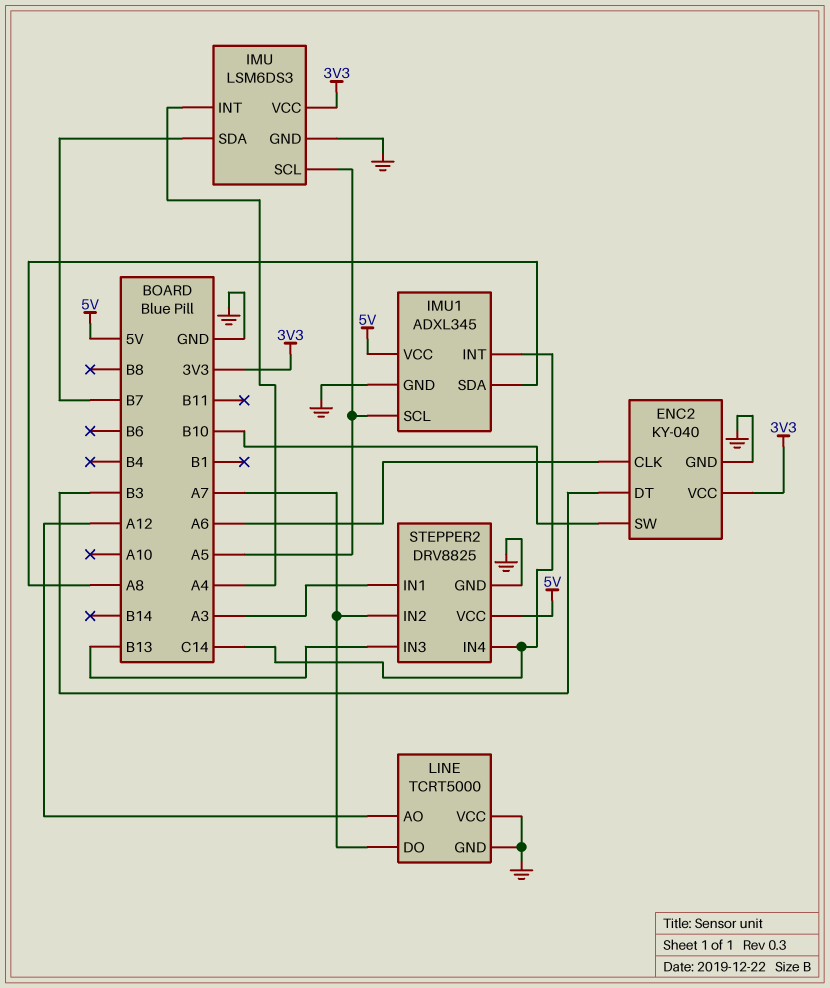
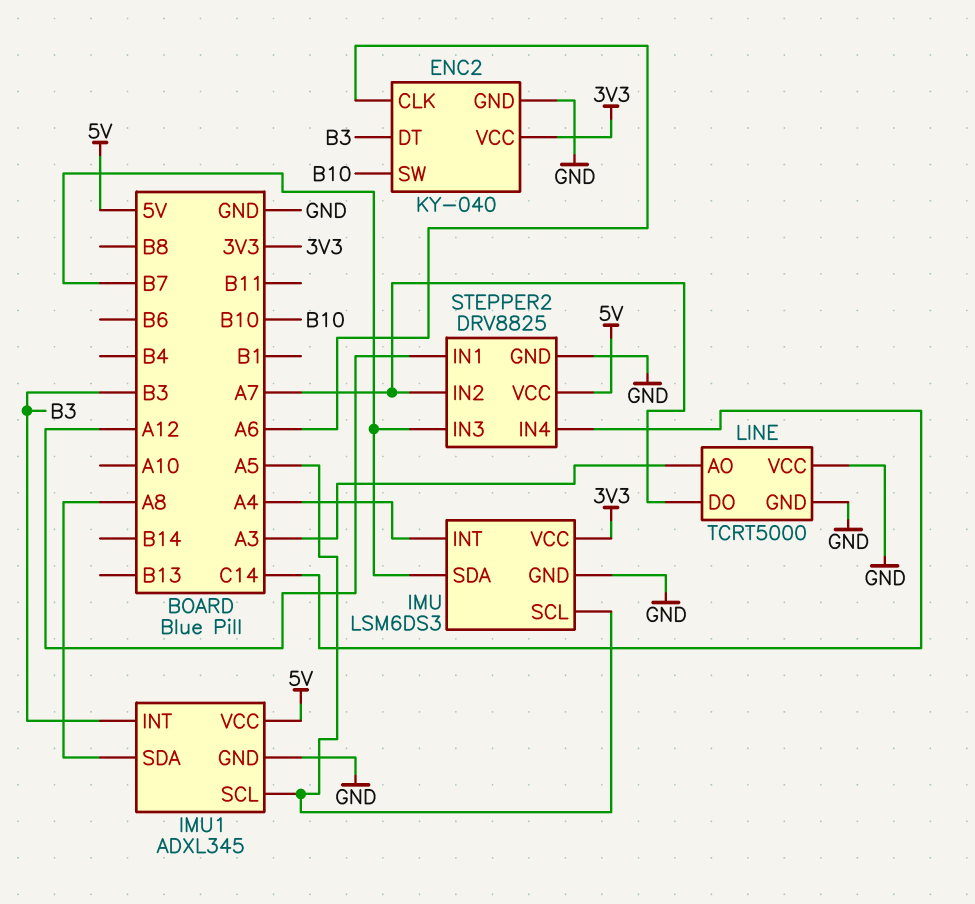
IMU1 pin INT: C14 -> B3
LINE pin AO: A12 -> A3
STEPPER2 pin IN1: A3 -> A12
STEPPER2 pin IN3: B13 -> B7

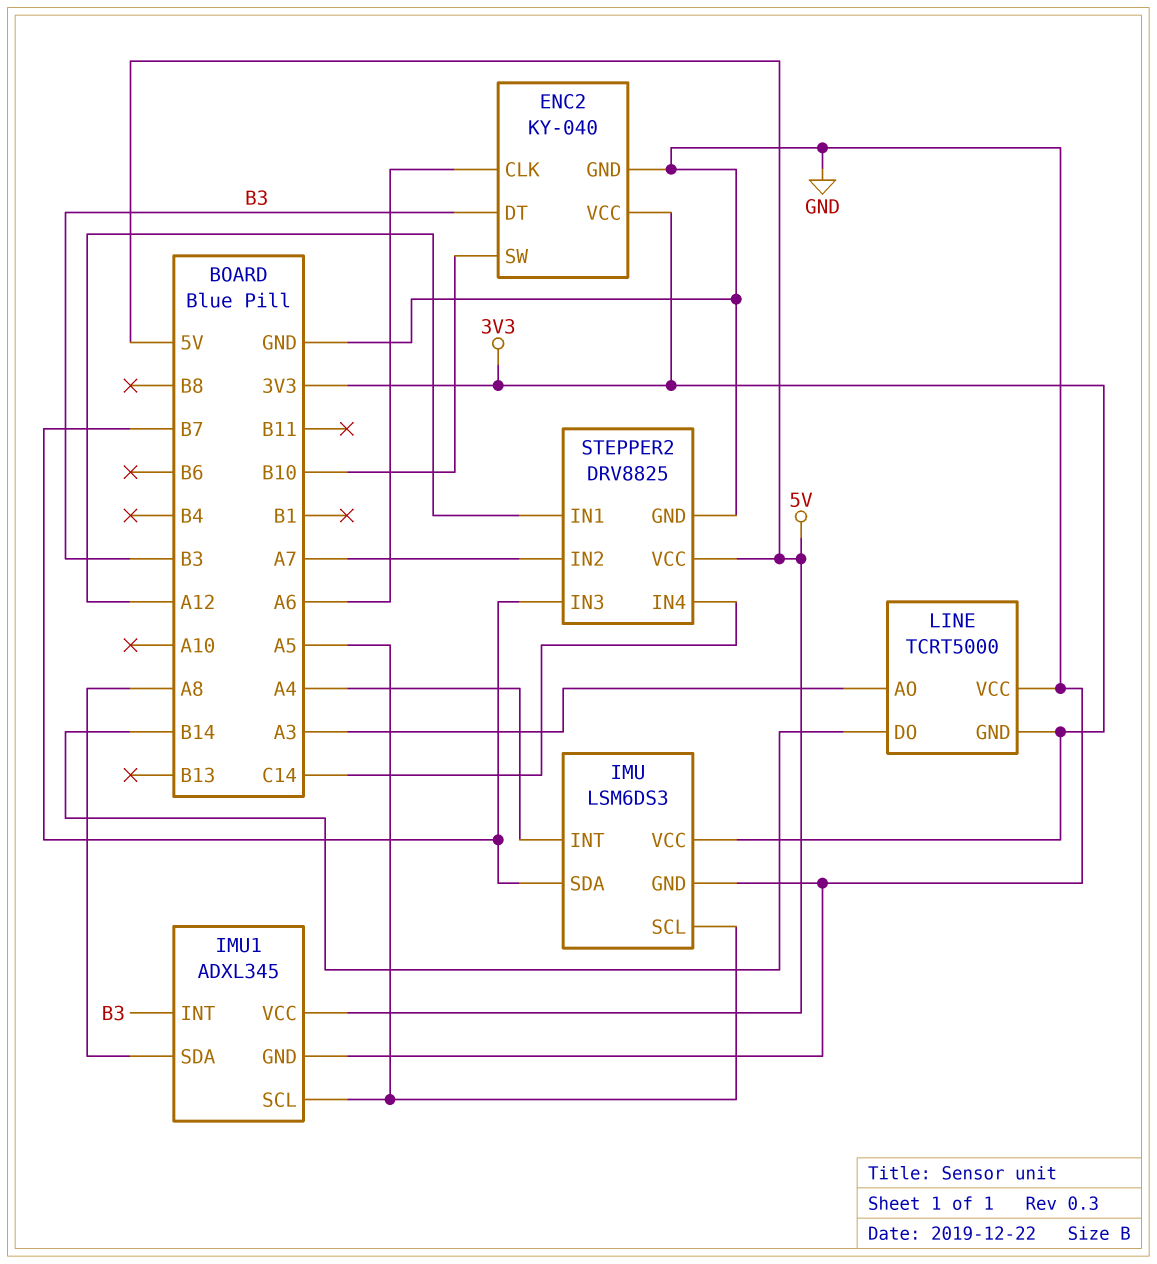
LINE pin DO: A7 -> B14
LINE pin GND: GND -> 3V3

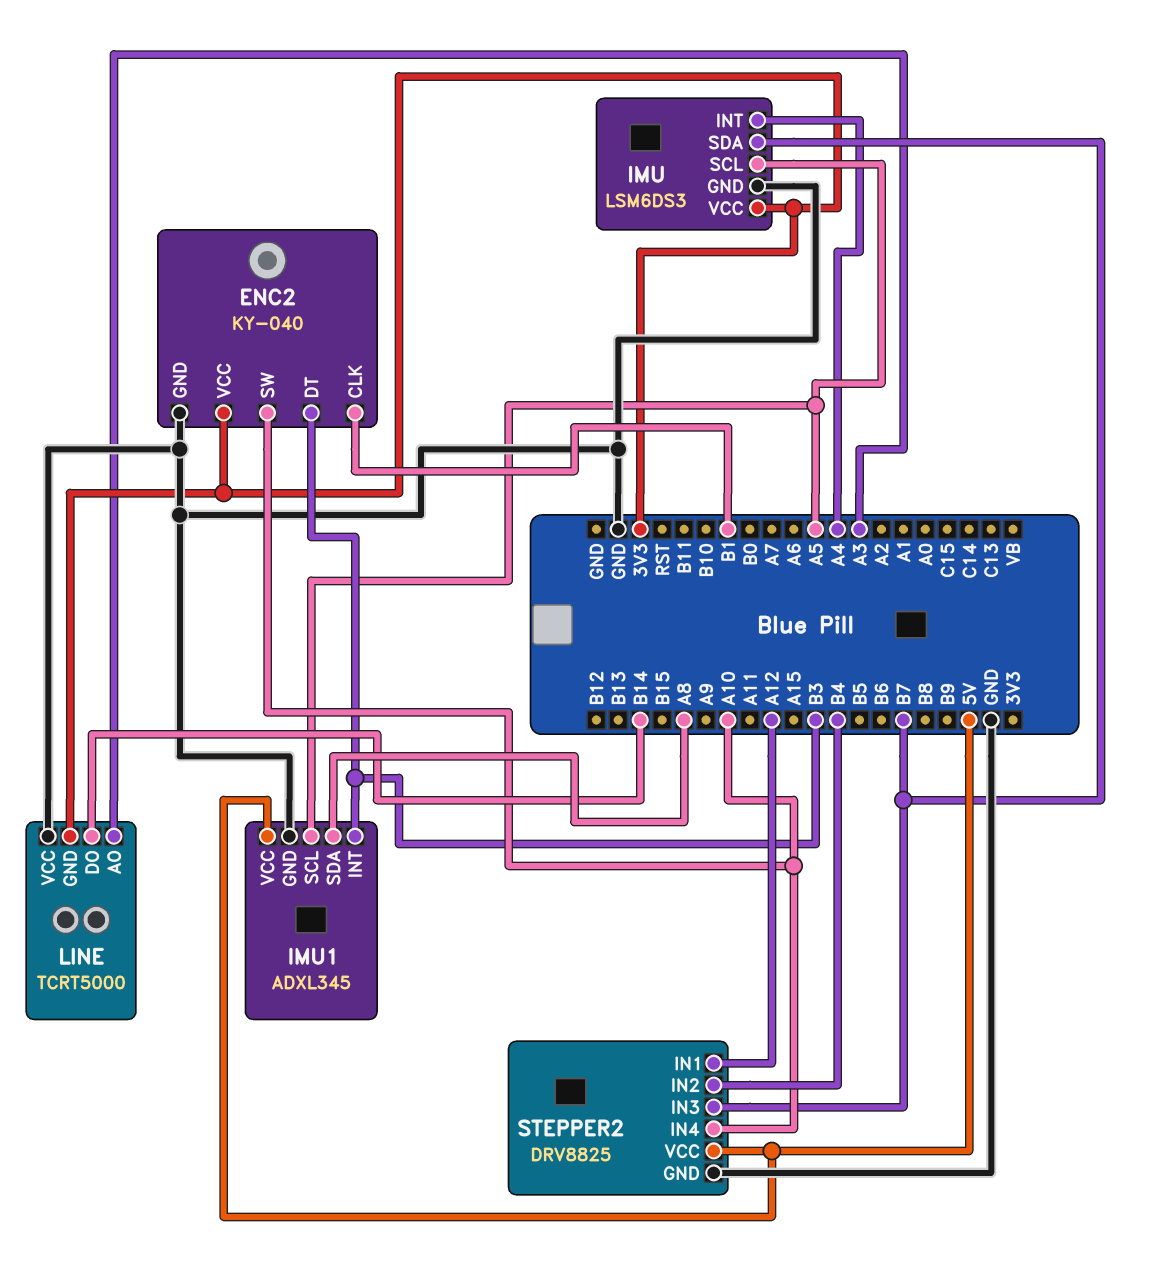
ENC2 pin CLK: A6 -> B1
ENC2 pin SW: B10 -> A10
STEPPER2 pin IN2: A7 -> B4
STEPPER2 pin IN4: C14 -> A10

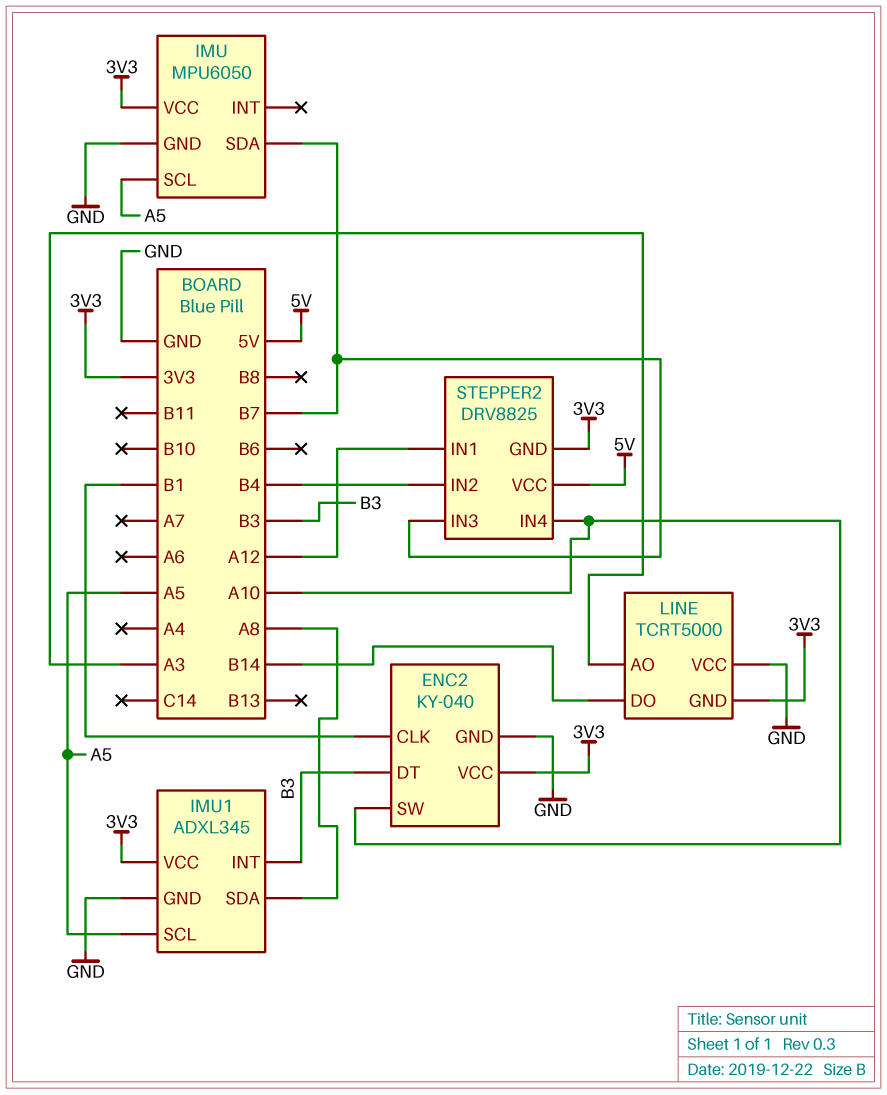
IMU: LSM6DS3 -> MPU6050
IMU pin INT: A4 -> none
IMU1 pin VCC: 5V -> 3V3
STEPPER2 pin GND: GND -> 3V3

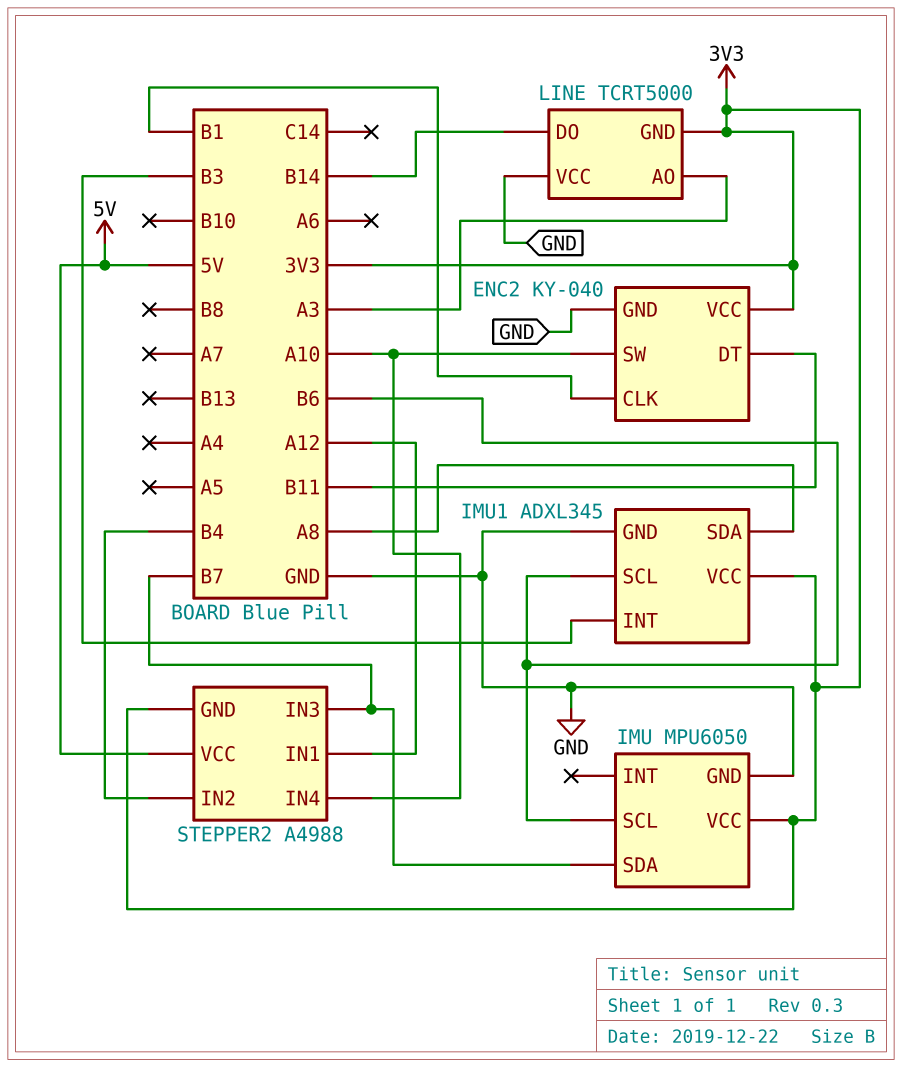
ENC2 pin DT: B3 -> B11
IMU pin SCL: A5 -> B6
IMU1 pin SCL: A5 -> B6
STEPPER2: DRV8825 -> A4988

